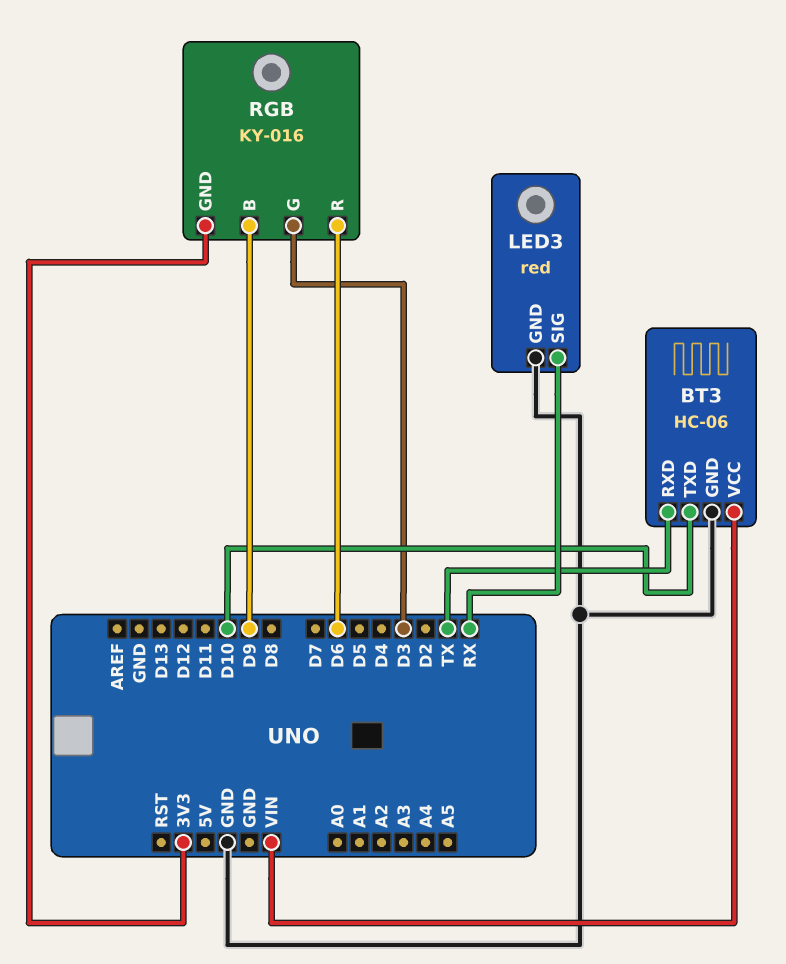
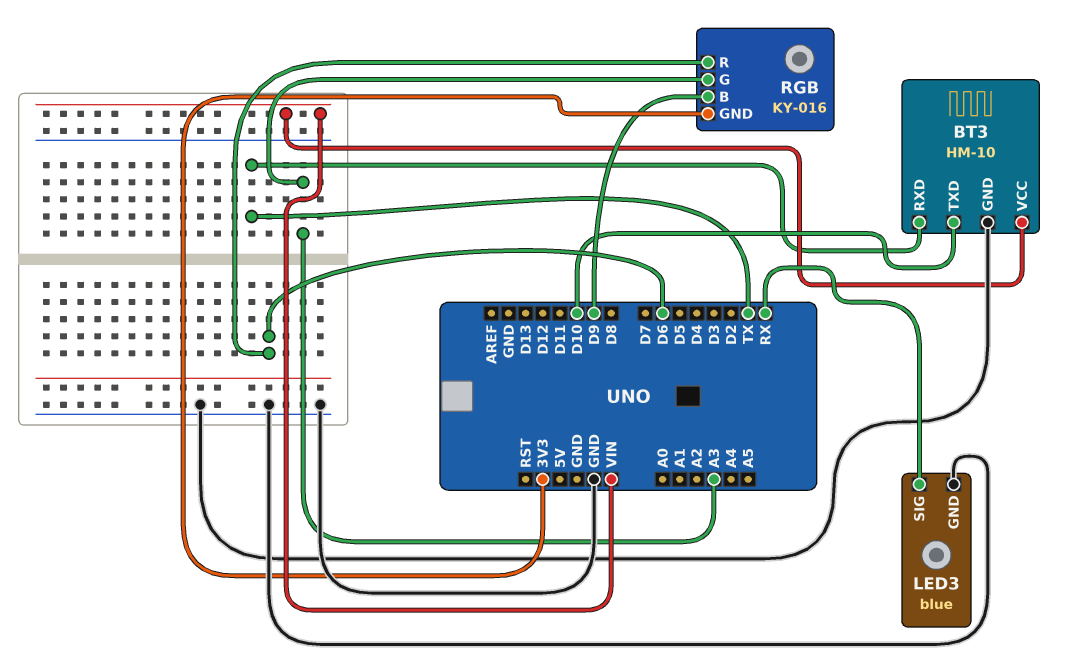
BT3: HC-06 -> HM-10
LED3: red -> blue
RGB pin G: D3 -> A3

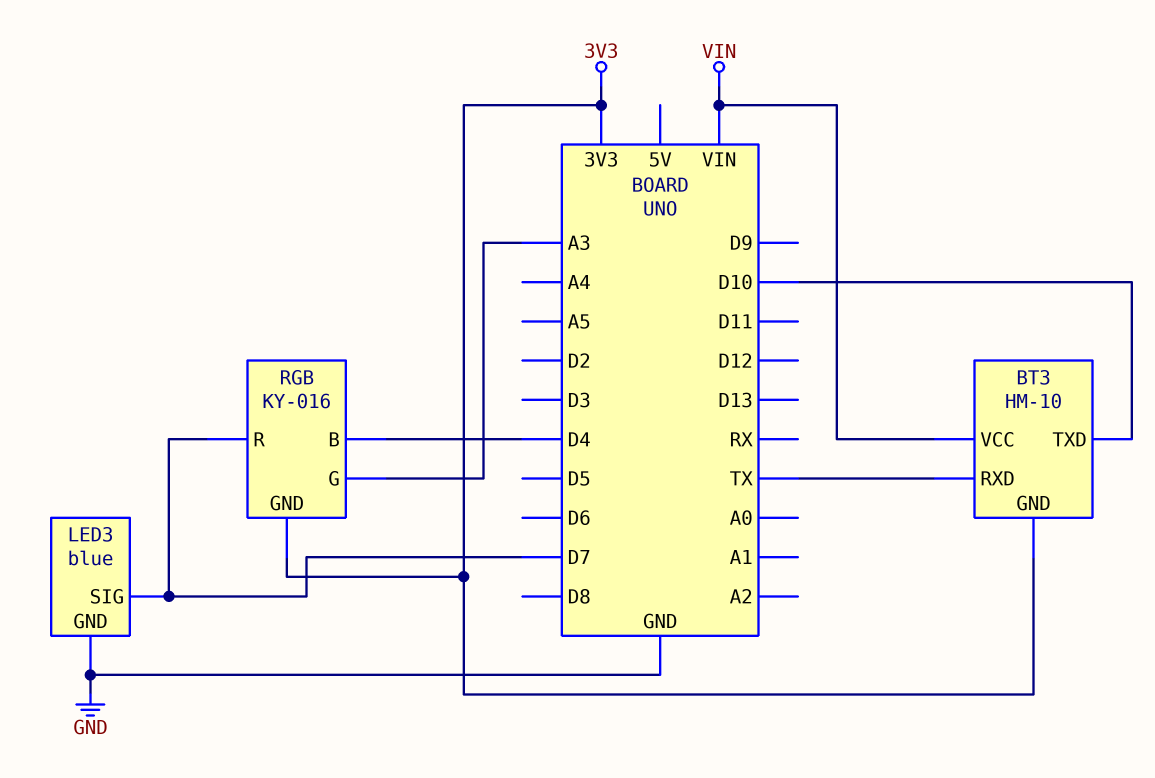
BT3 pin GND: GND -> 3V3
LED3 pin SIG: RX -> D7
RGB pin B: D9 -> D4
RGB pin R: D6 -> D7

